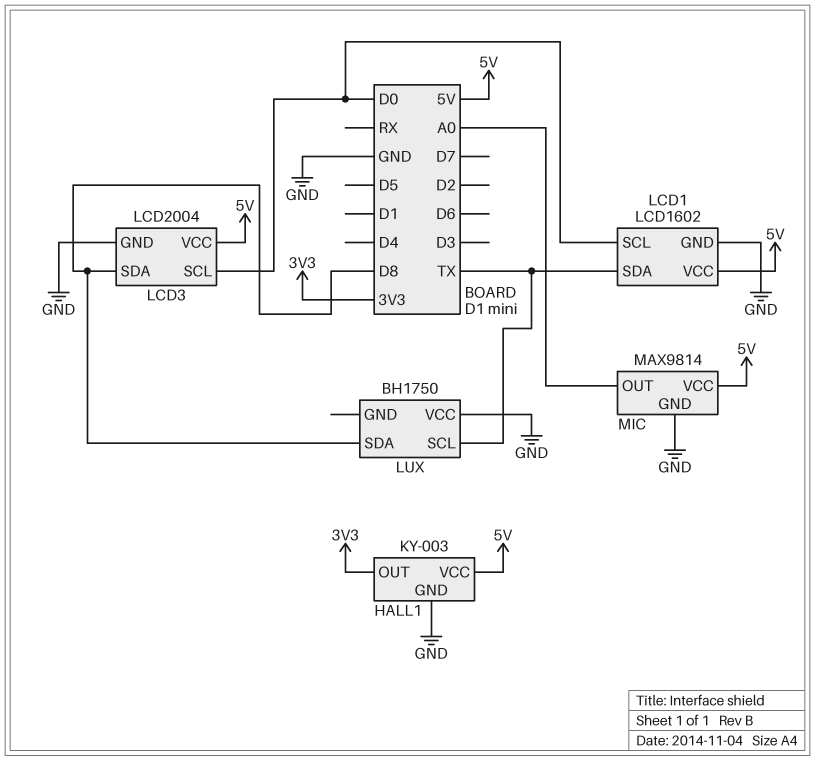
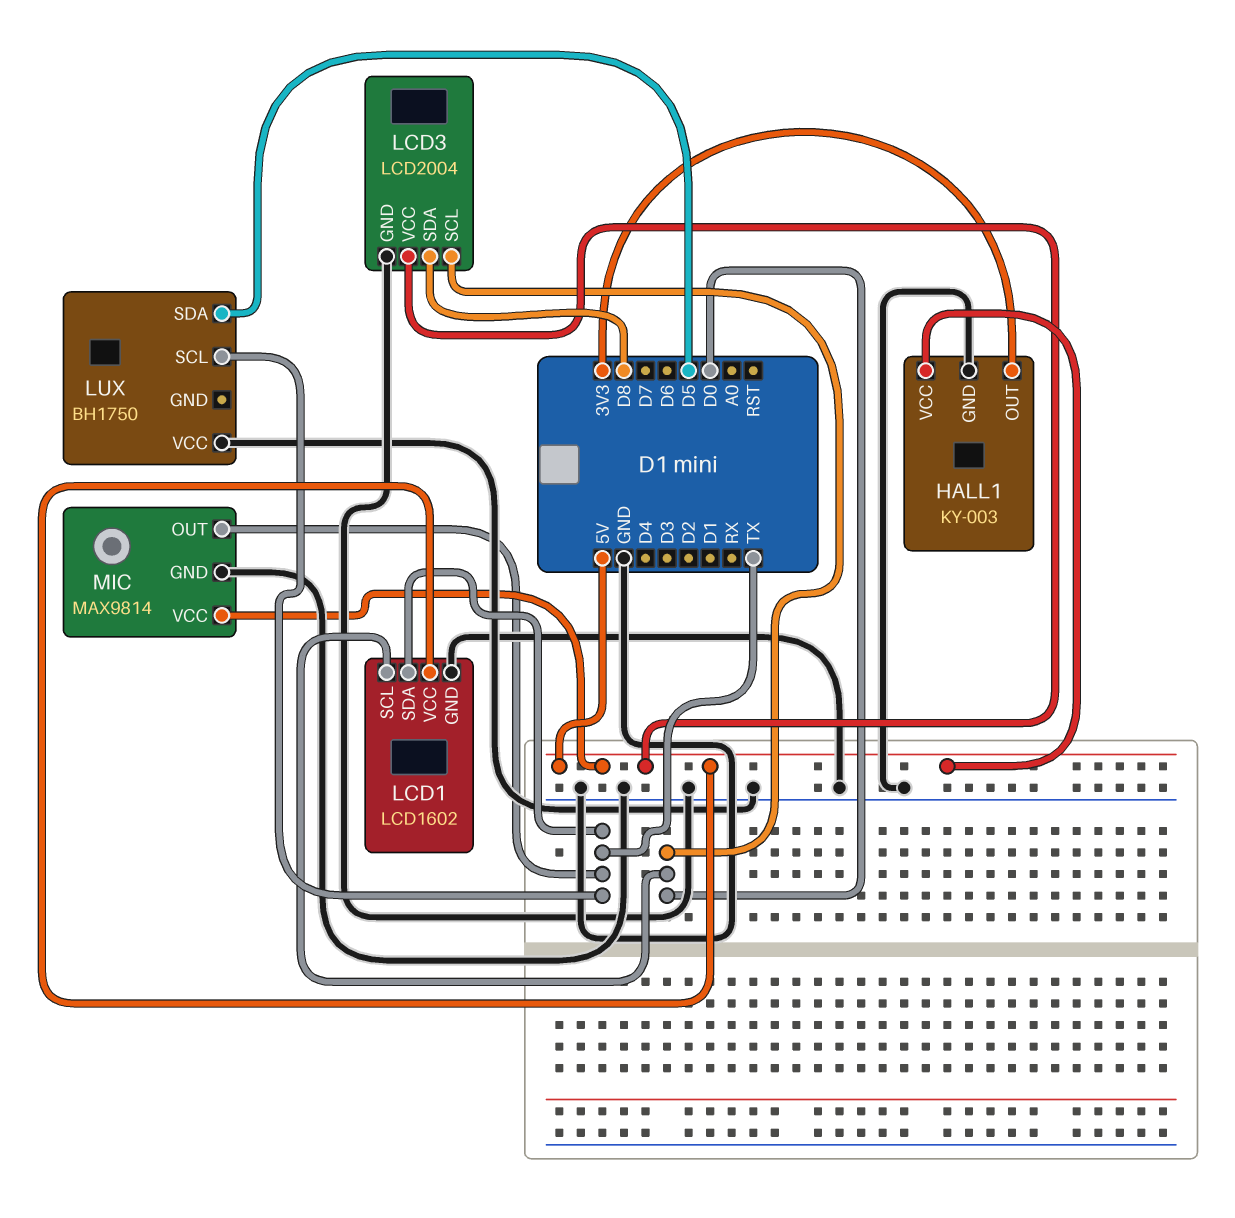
LUX pin SDA: D8 -> D5
MIC pin OUT: A0 -> TX

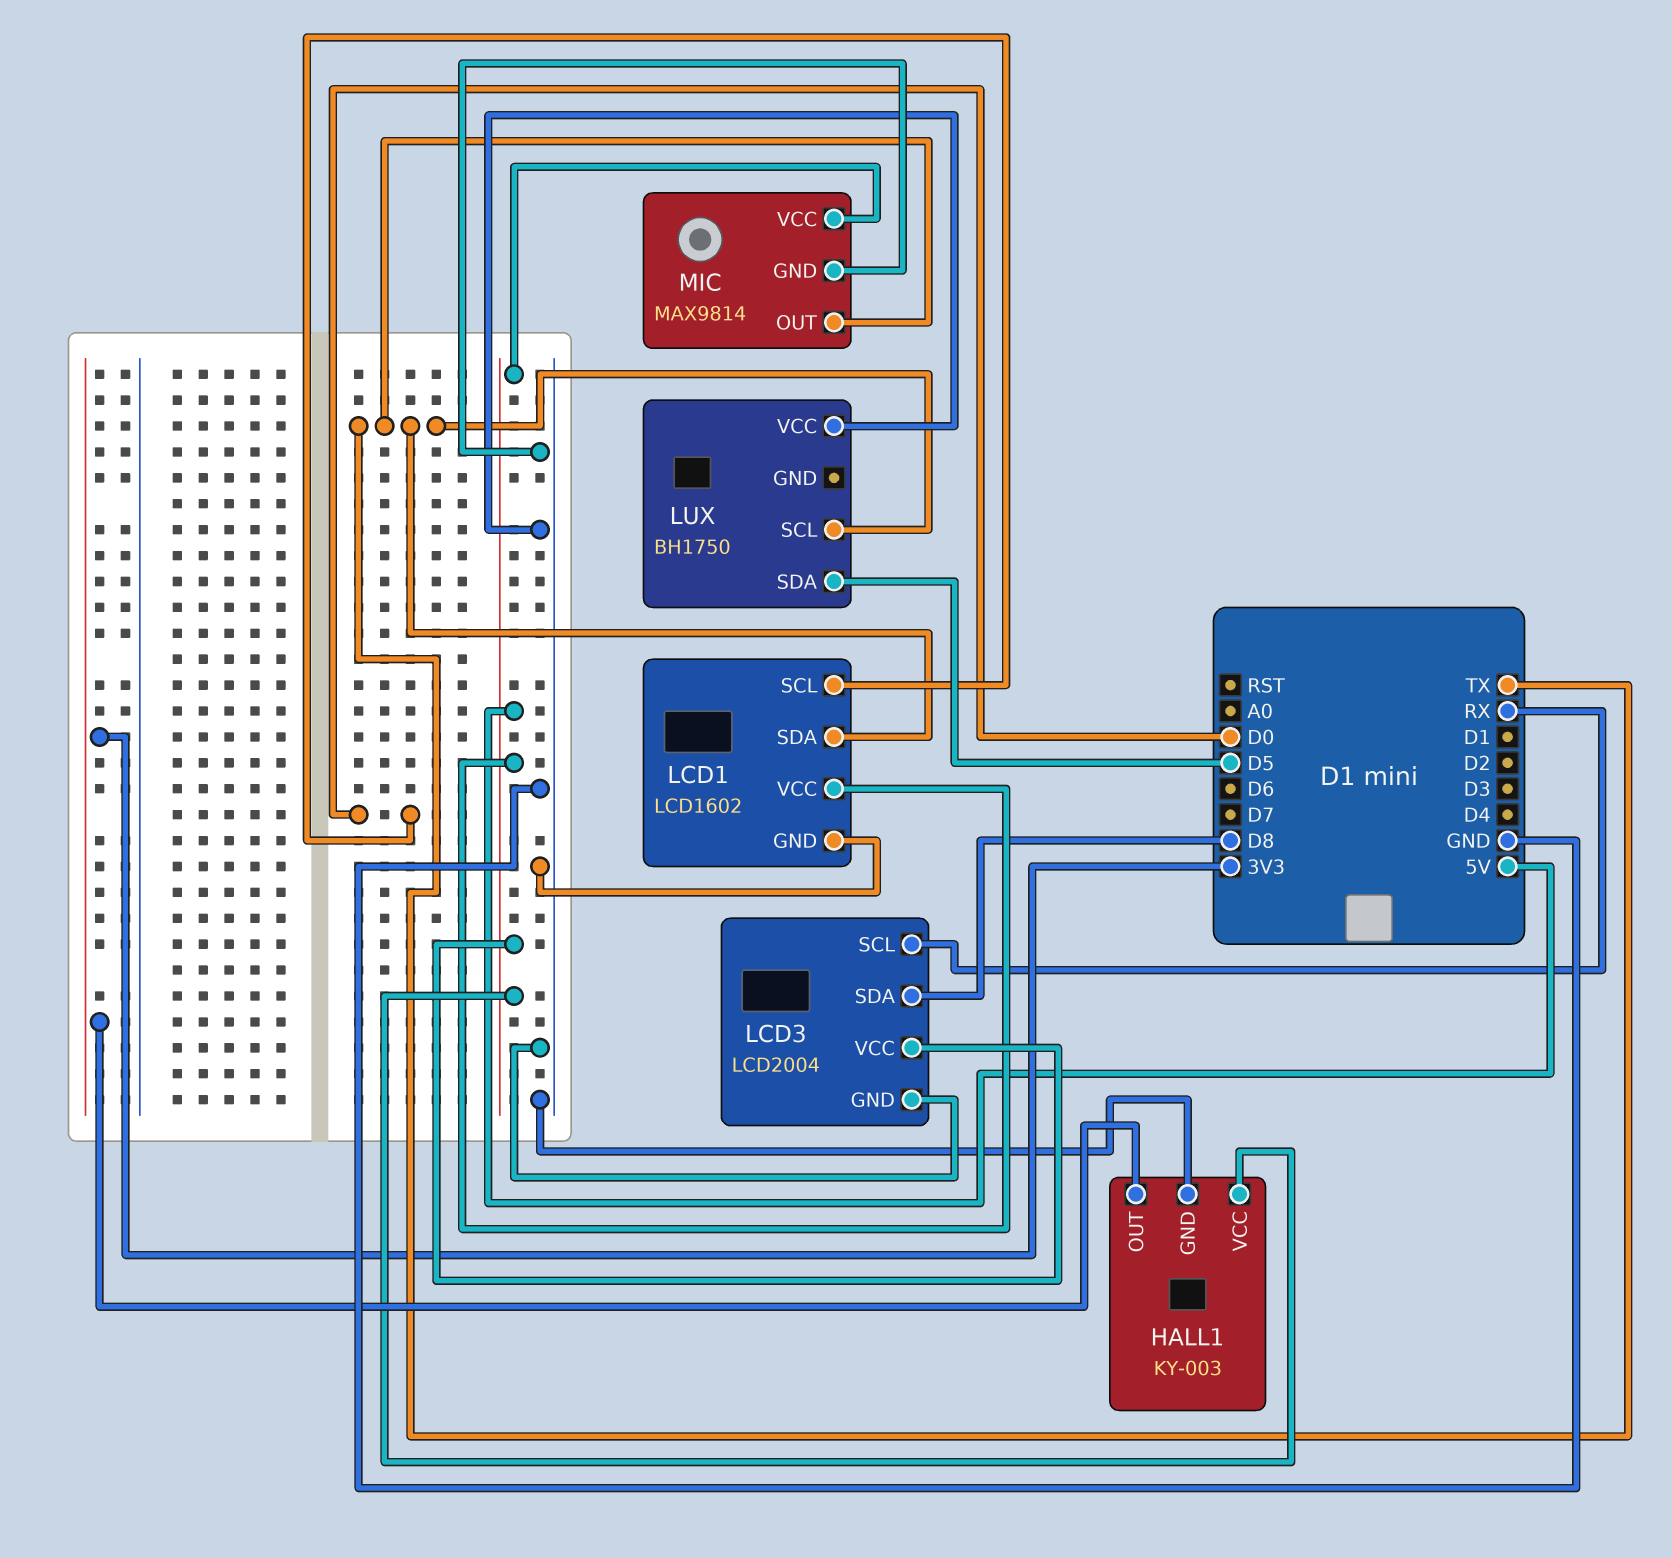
LCD3 pin SCL: D0 -> RX

